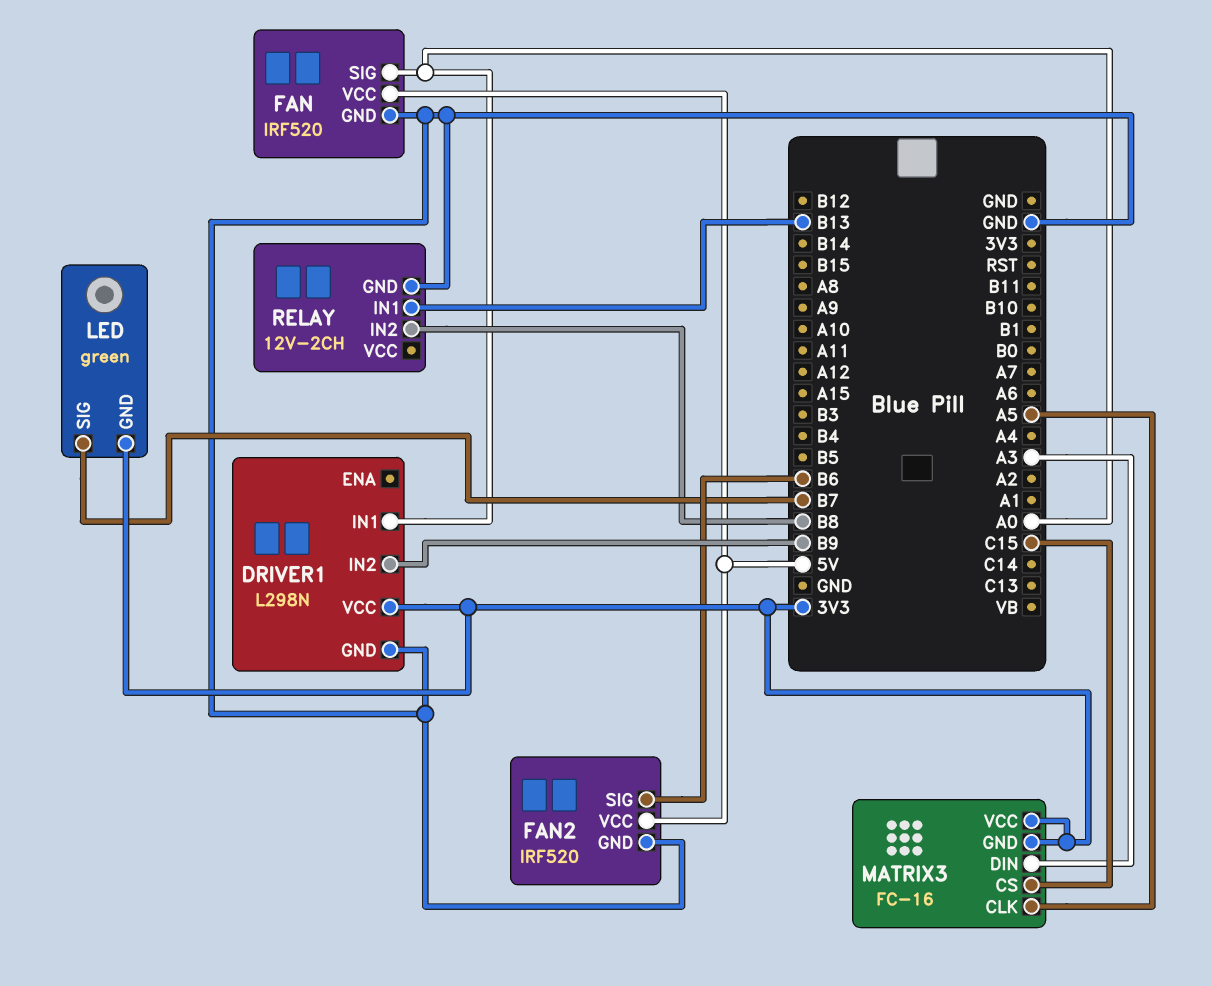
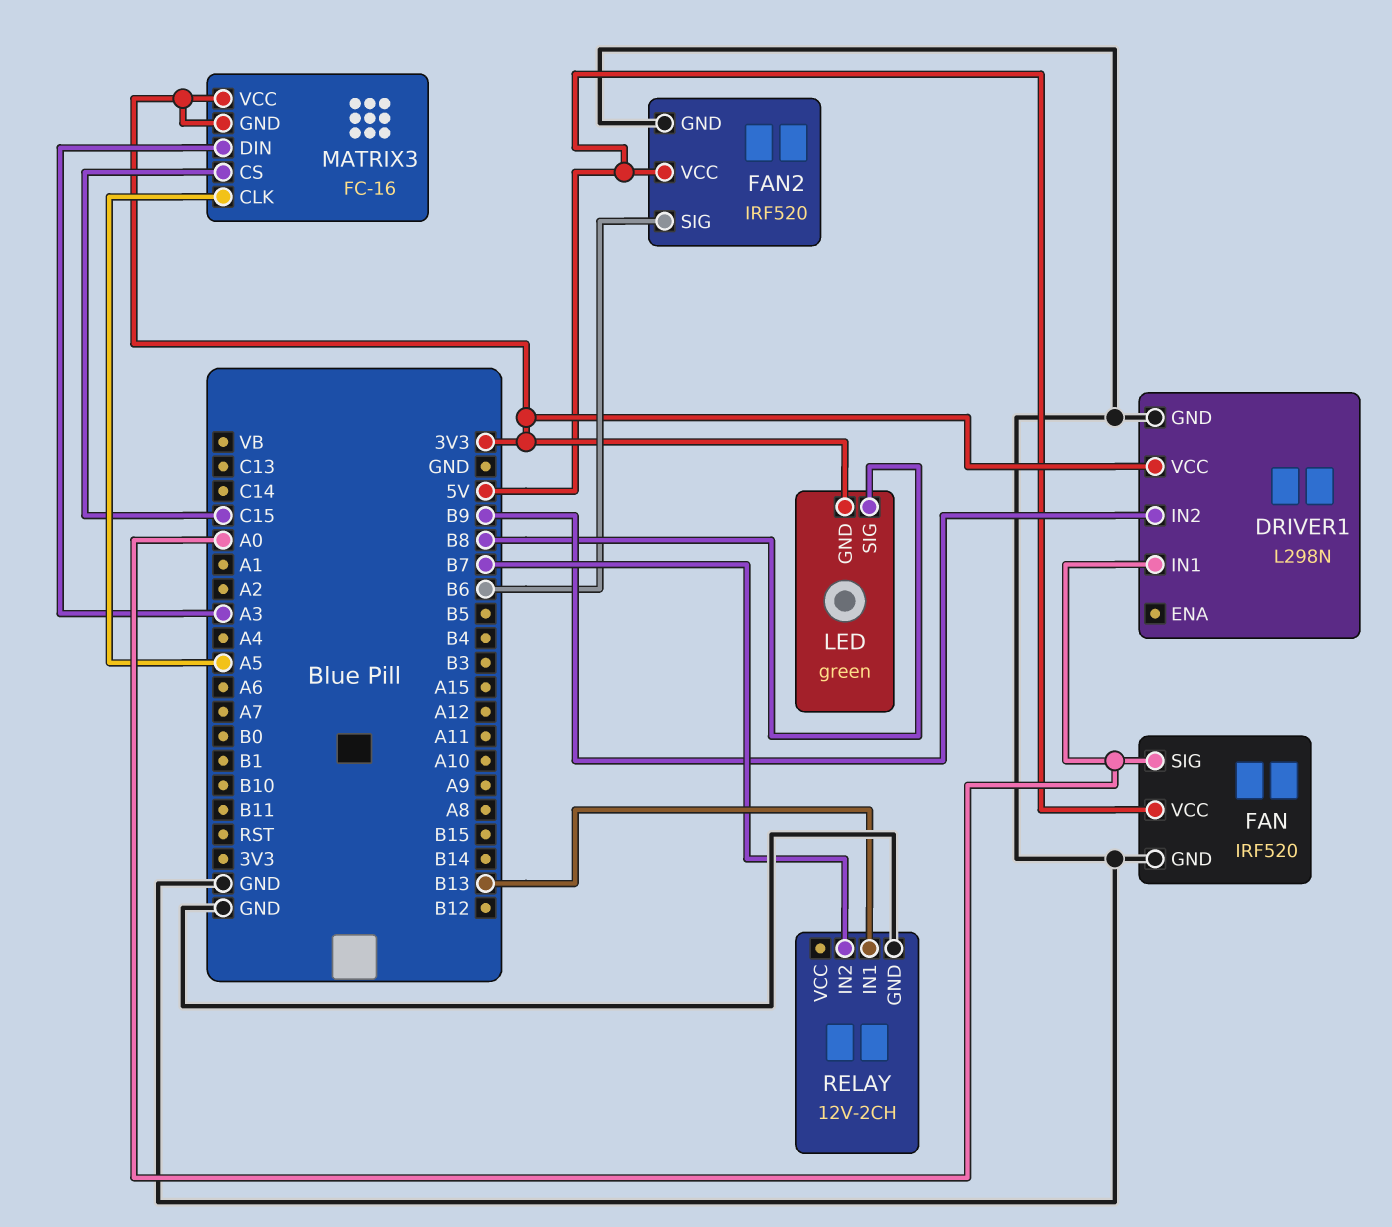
LED pin SIG: B7 -> B8
RELAY pin IN2: B8 -> B7

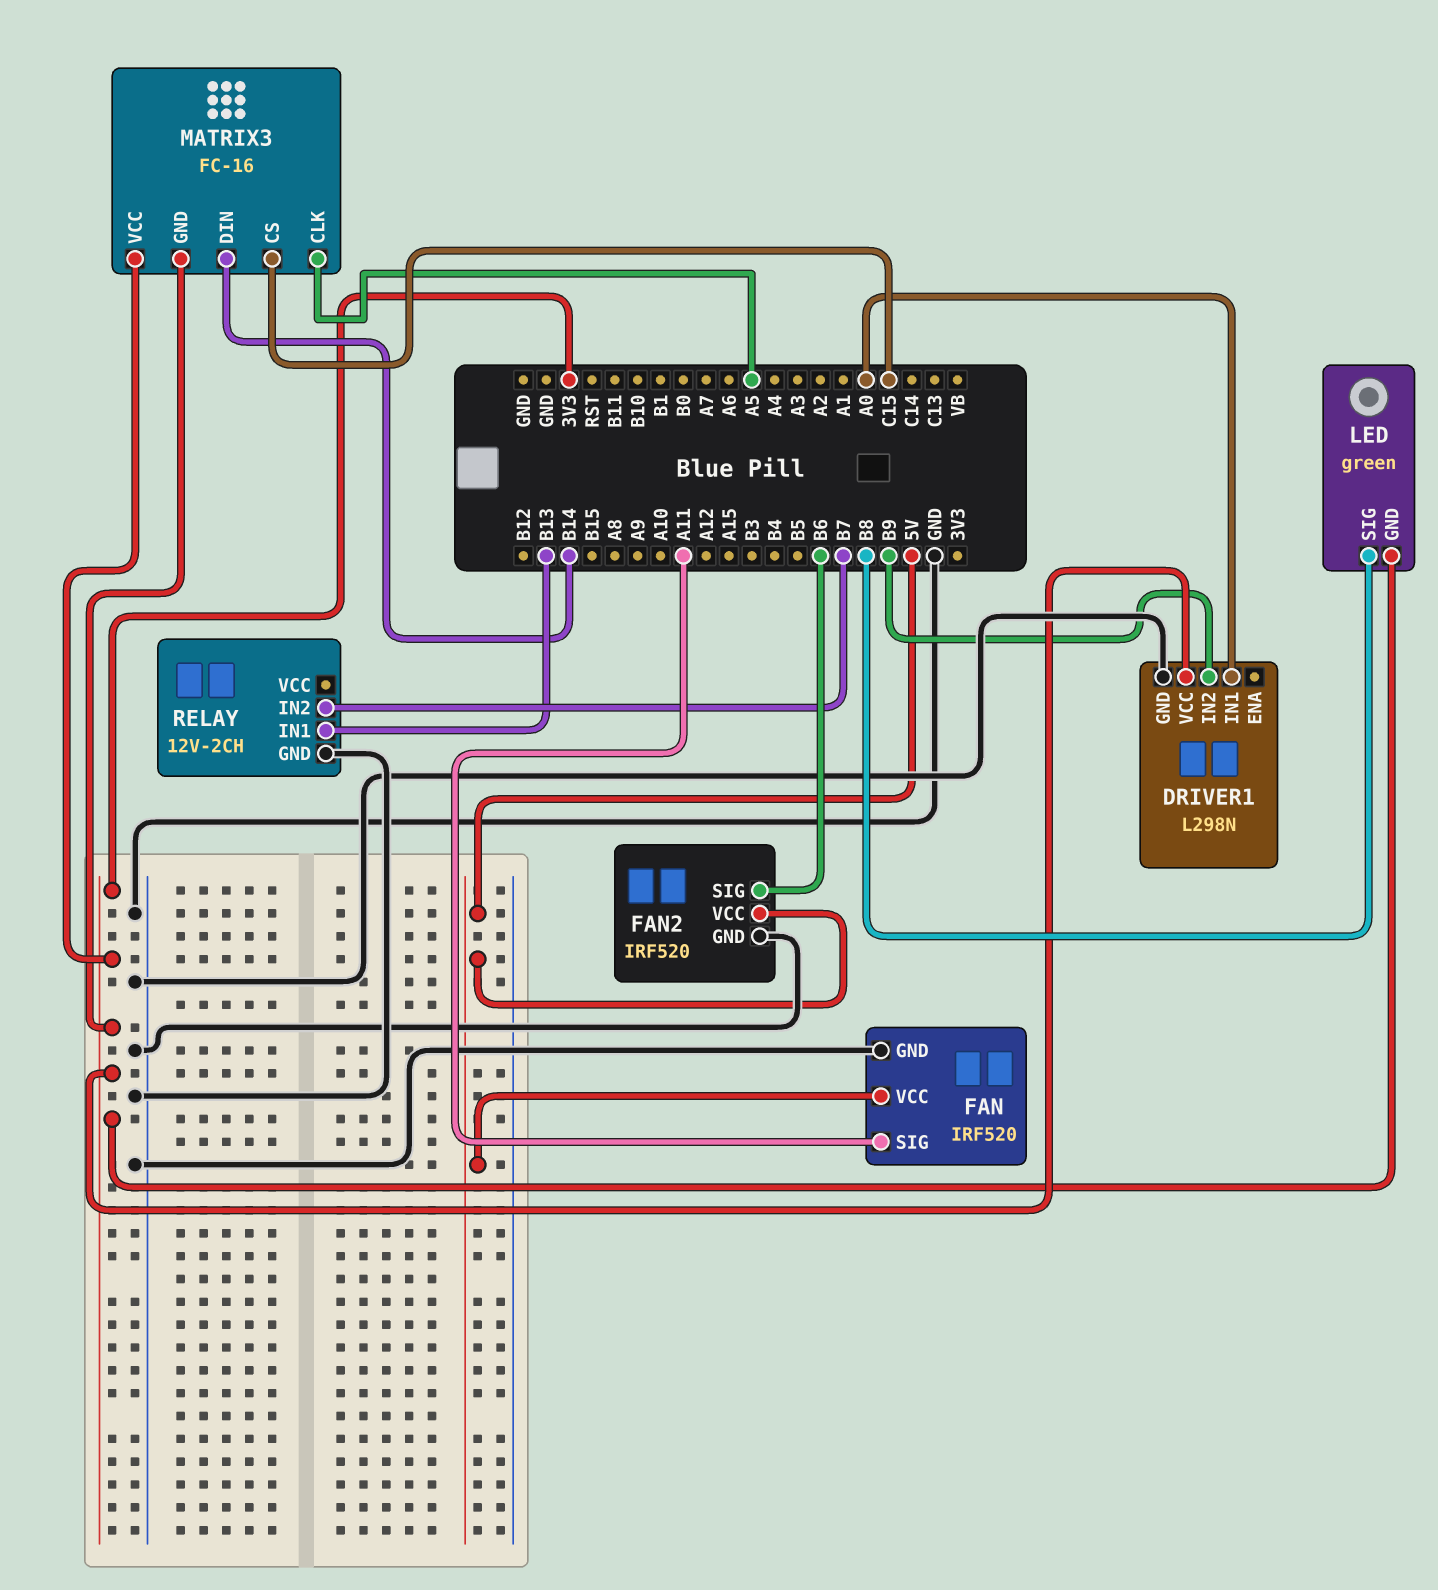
FAN pin SIG: A0 -> A11
MATRIX3 pin DIN: A3 -> B14

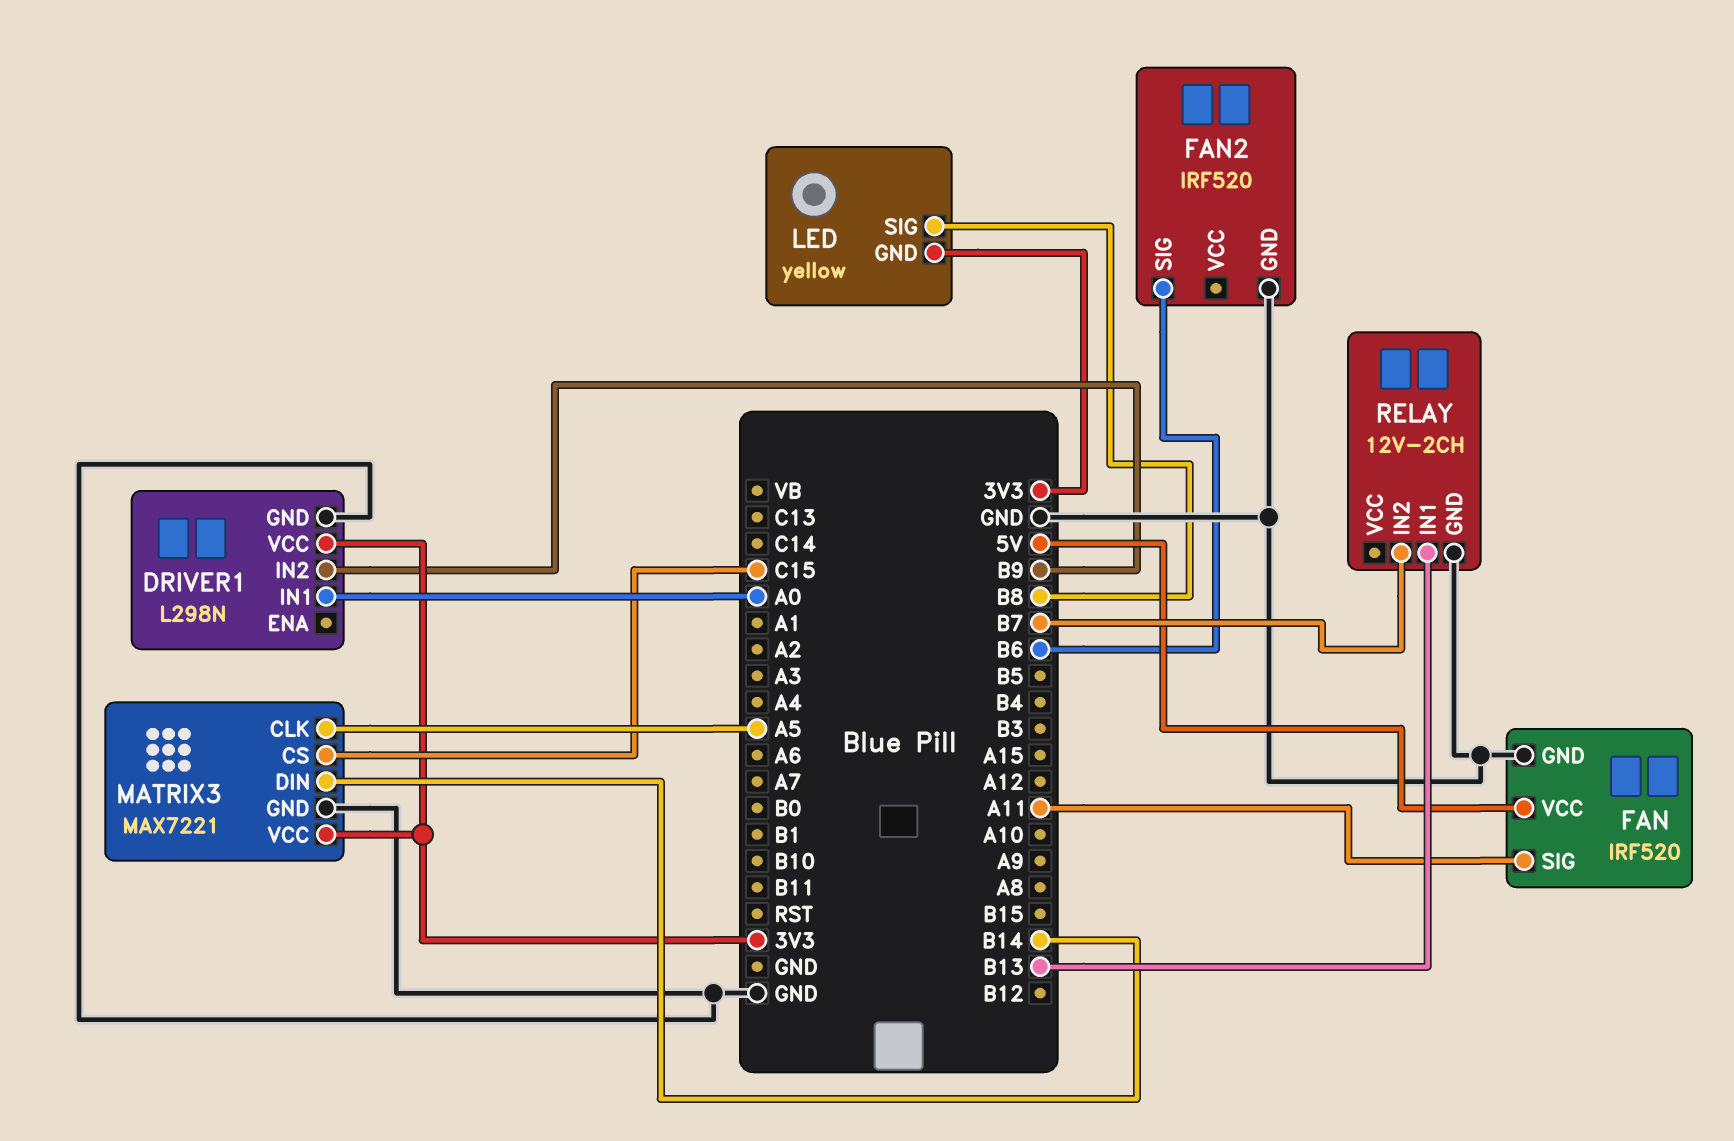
FAN2 pin VCC: 5V -> none
LED: green -> yellow
MATRIX3: FC-16 -> MAX7221
MATRIX3 pin GND: 3V3 -> GND

